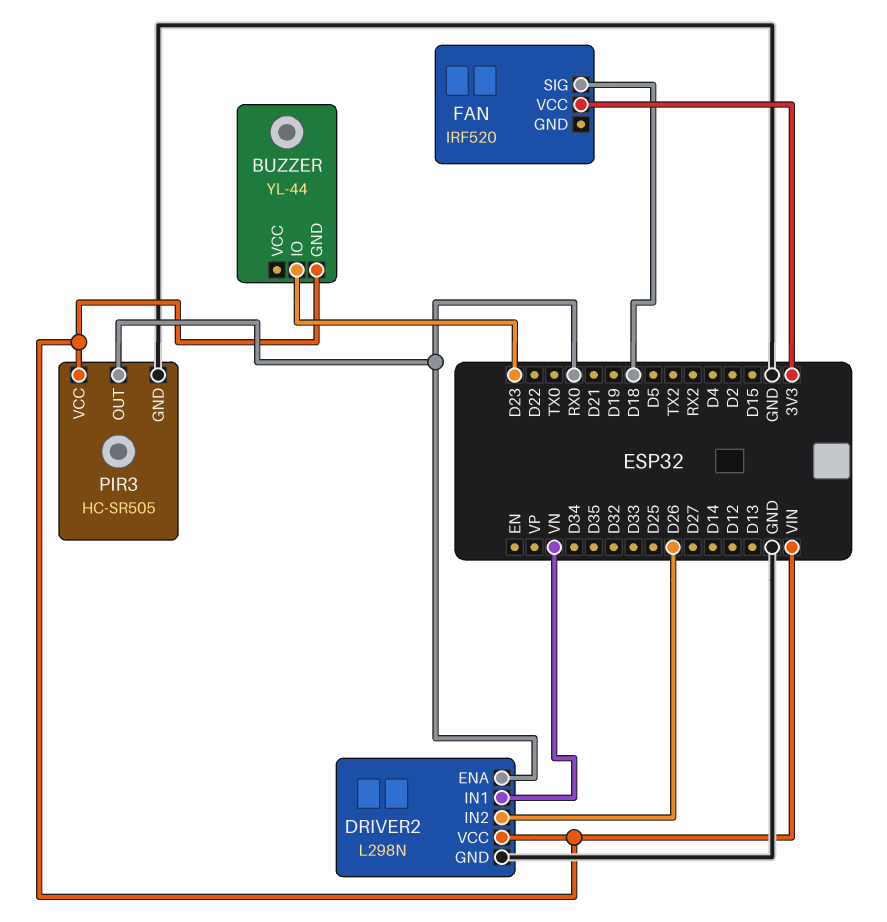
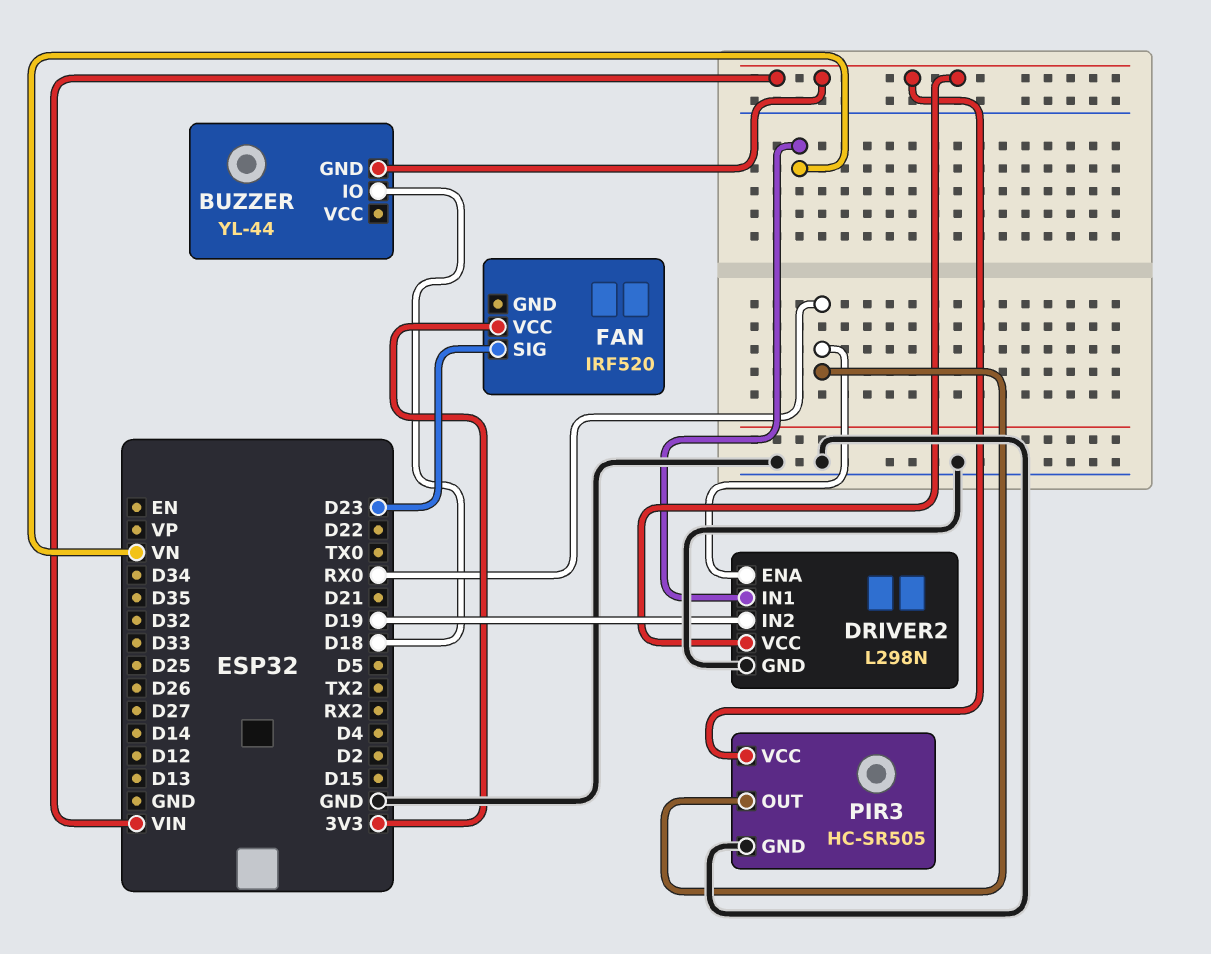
BUZZER pin IO: D23 -> D18
DRIVER2 pin IN2: D26 -> D19
FAN pin SIG: D18 -> D23

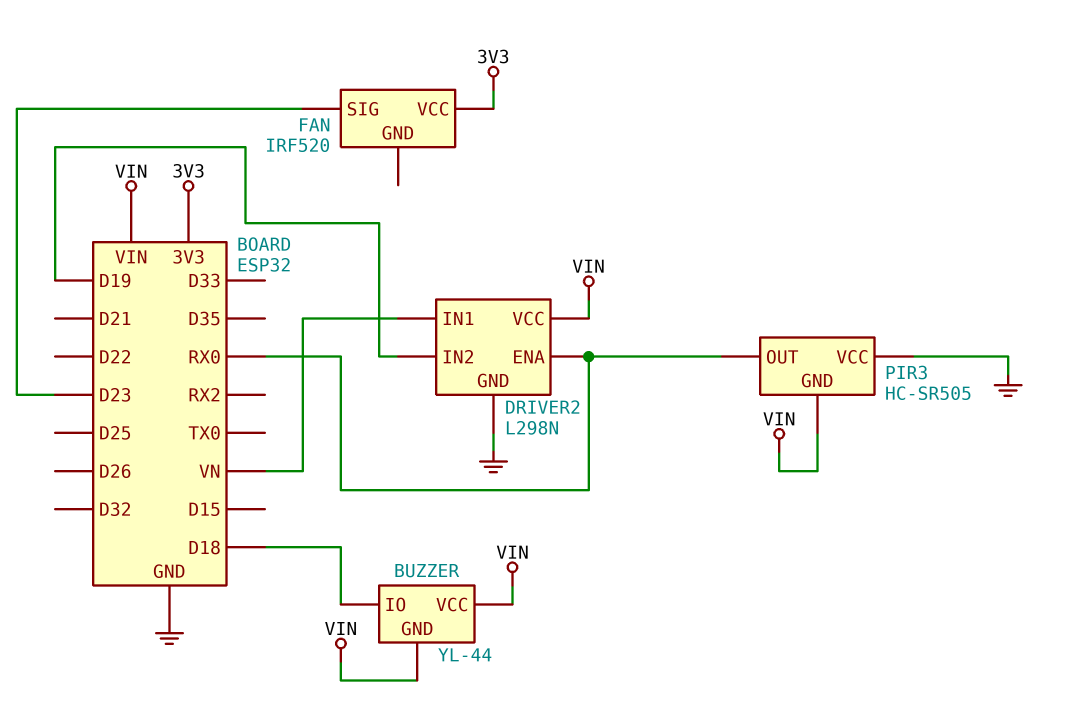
BUZZER pin VCC: none -> VIN
PIR3 pin GND: GND -> VIN
PIR3 pin VCC: VIN -> GND

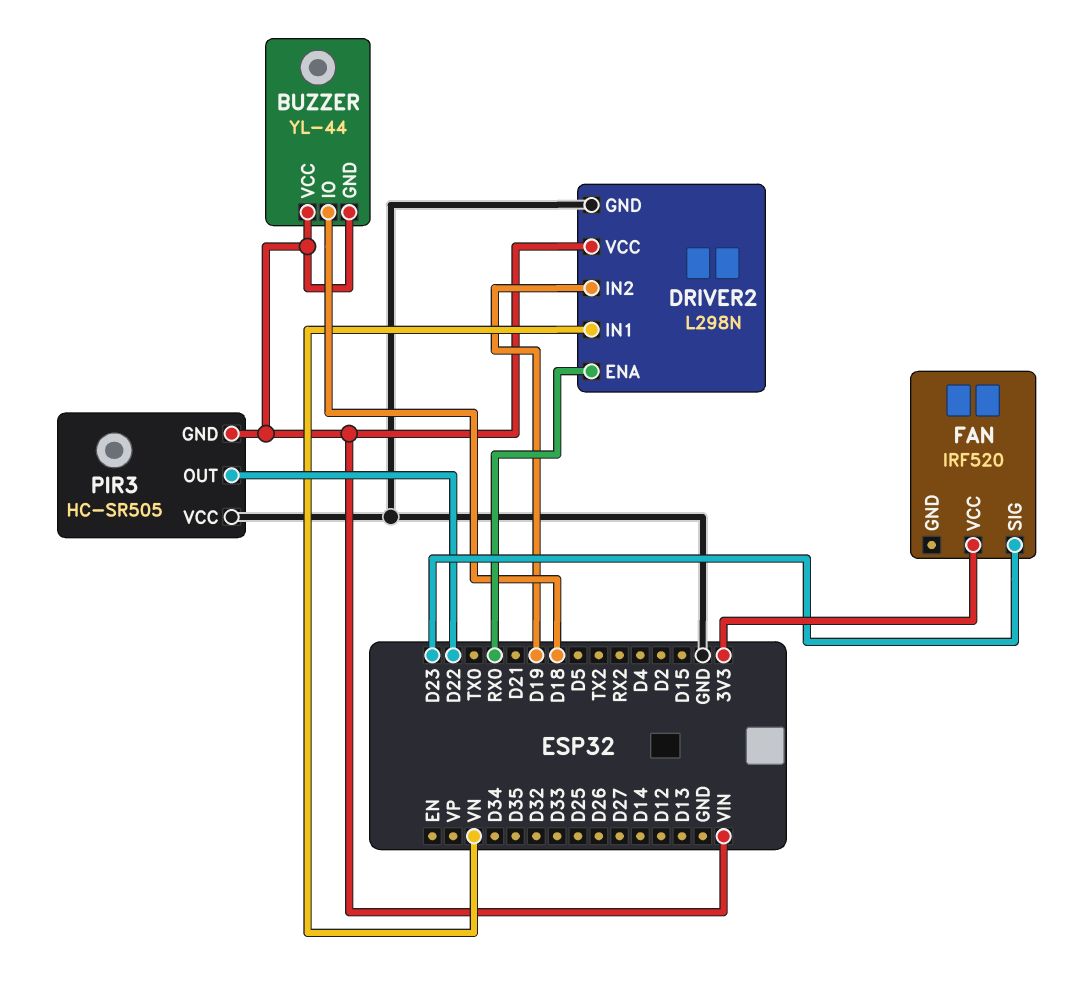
PIR3 pin OUT: RX0 -> D22

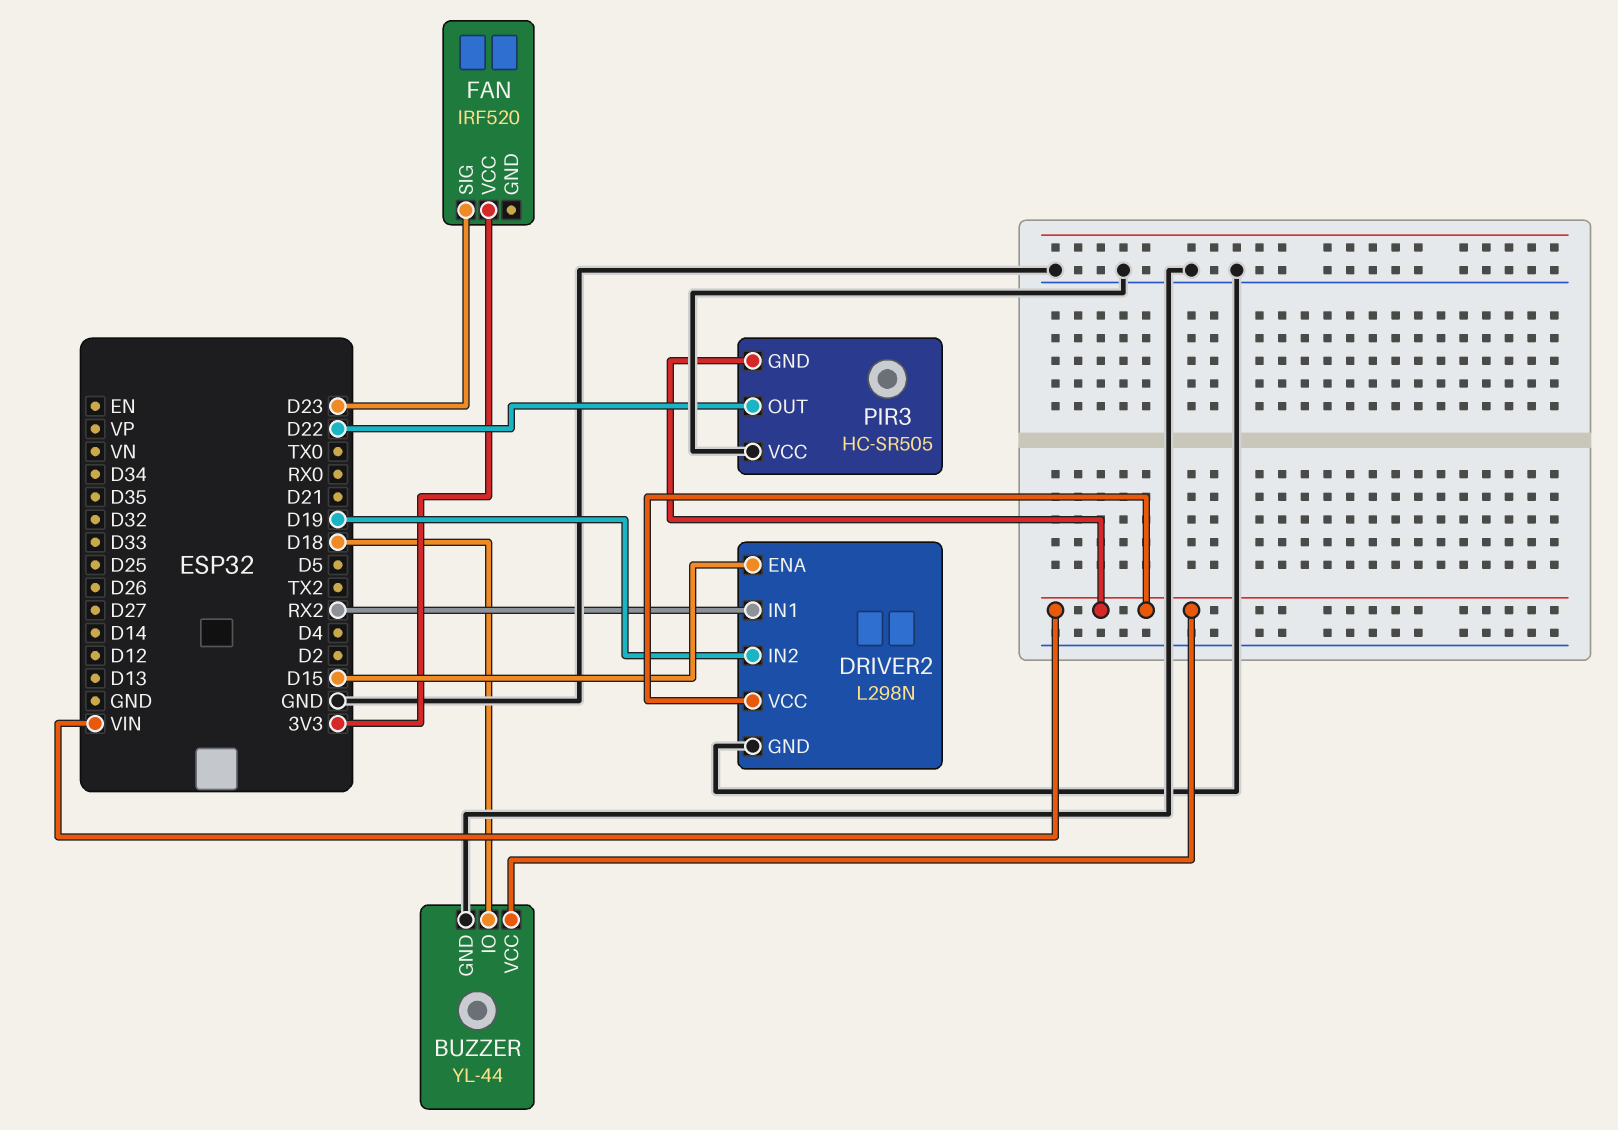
BUZZER pin GND: VIN -> GND
DRIVER2 pin ENA: RX0 -> D15
DRIVER2 pin IN1: VN -> RX2

